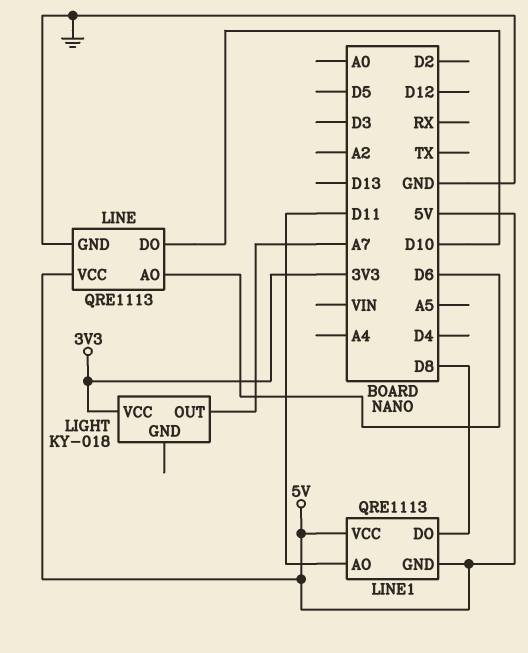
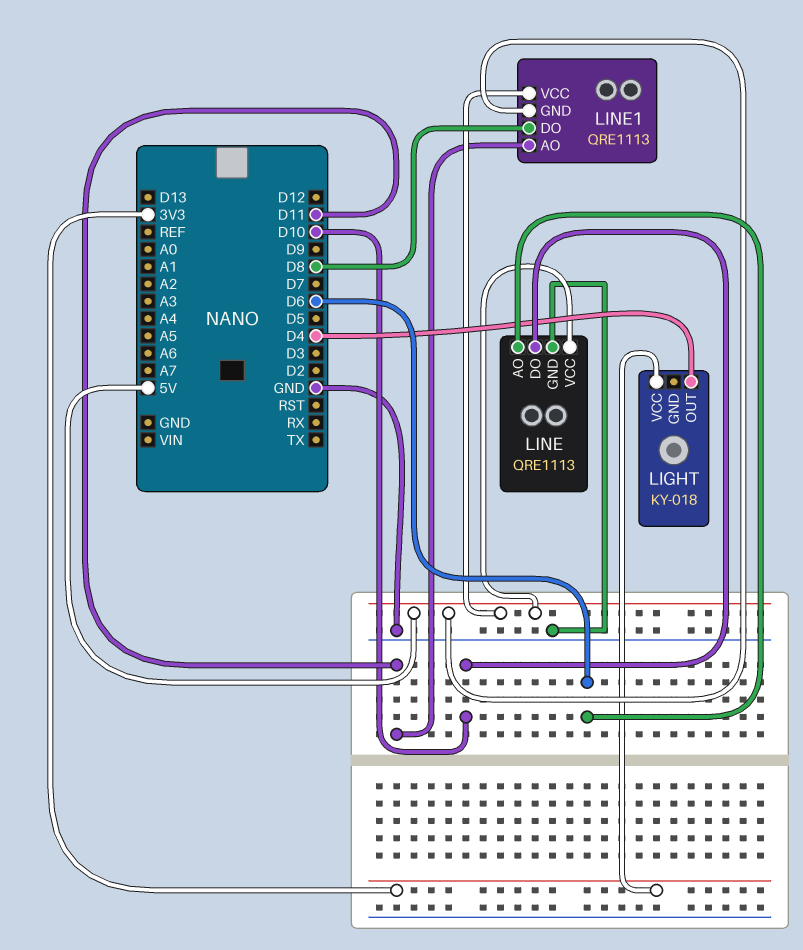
LIGHT pin OUT: A7 -> D4

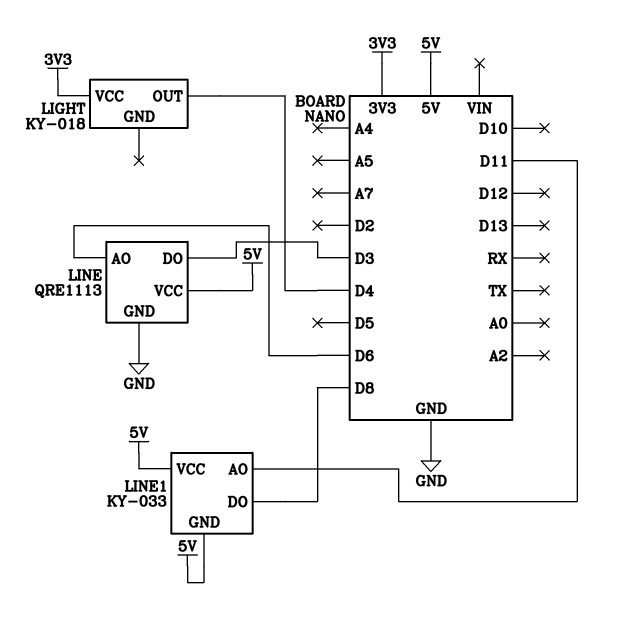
LINE pin DO: D10 -> D3
LINE1: QRE1113 -> KY-033

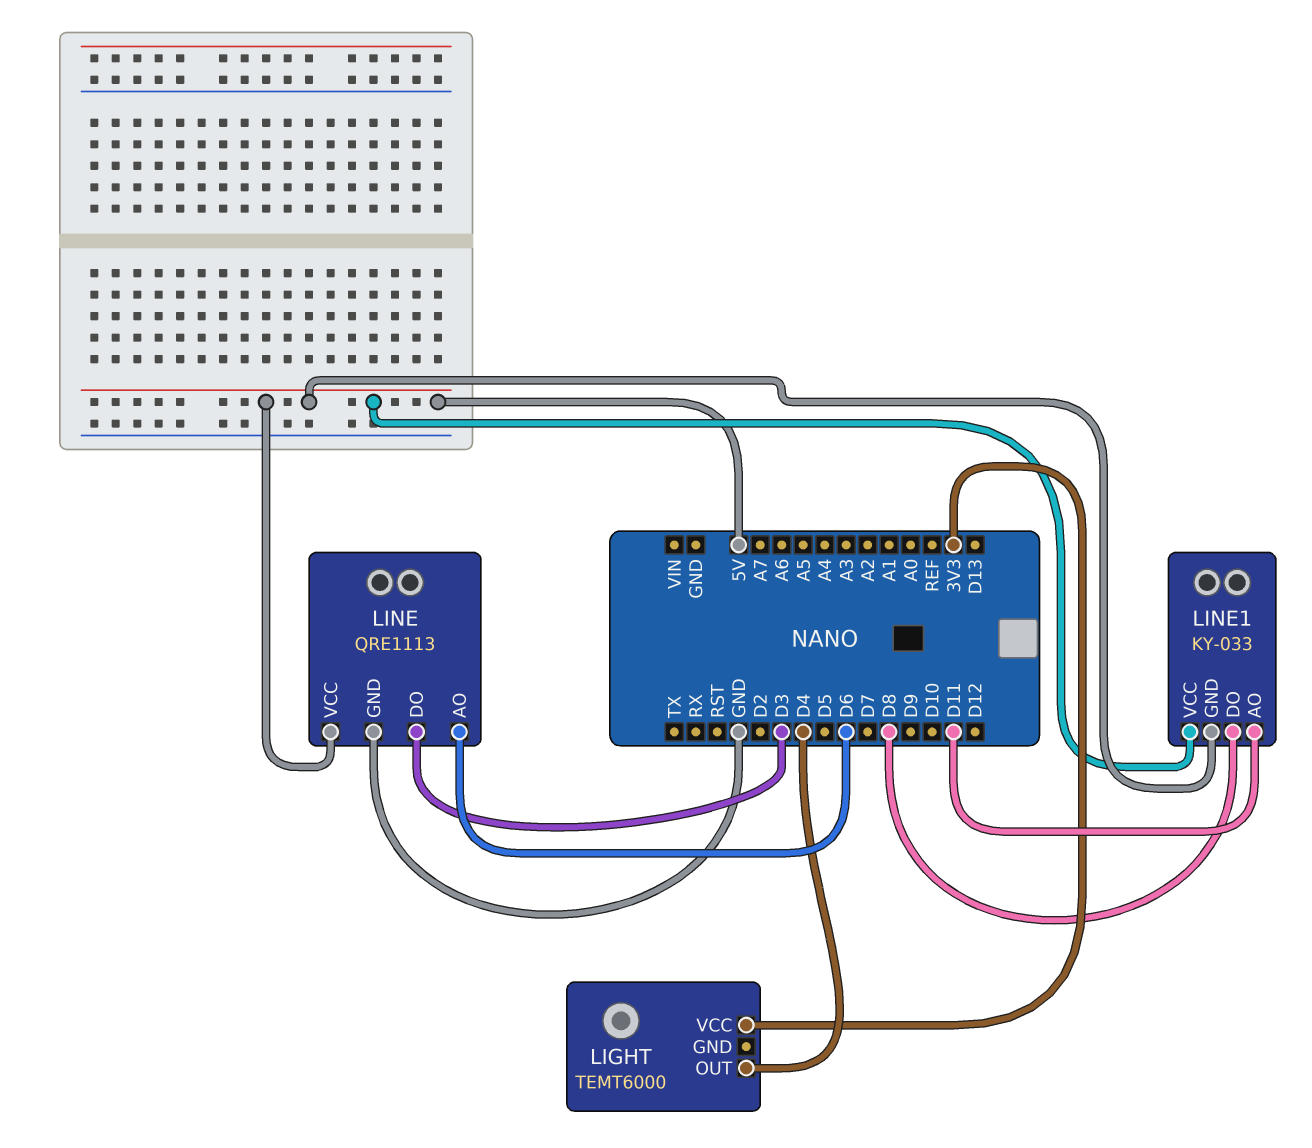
LIGHT: KY-018 -> TEMT6000

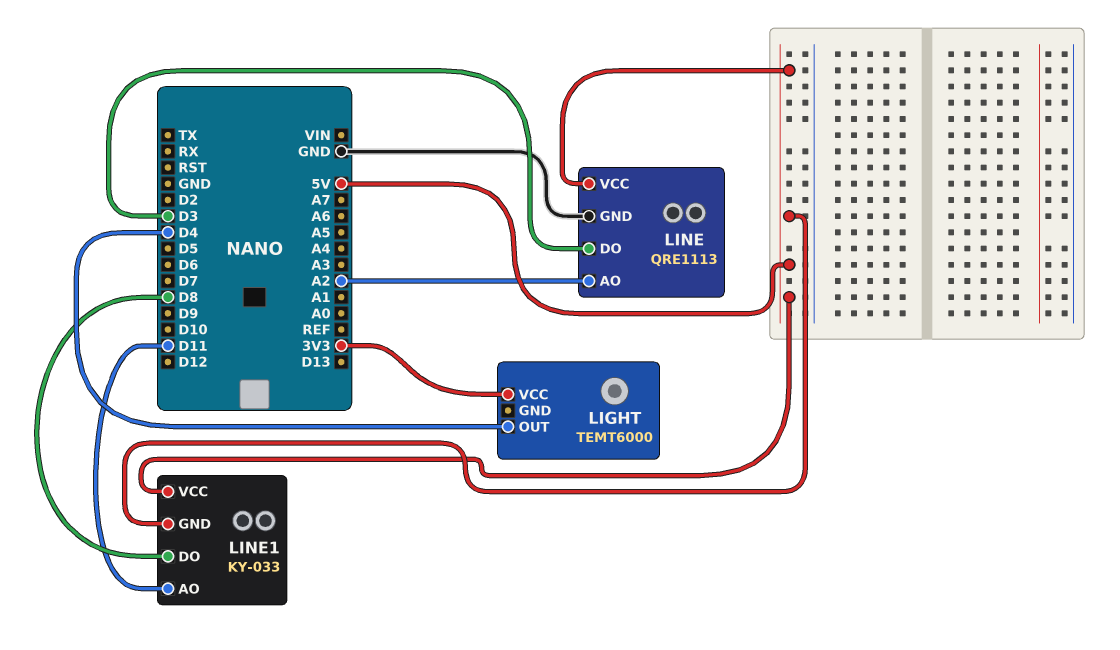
LINE pin AO: D6 -> A2

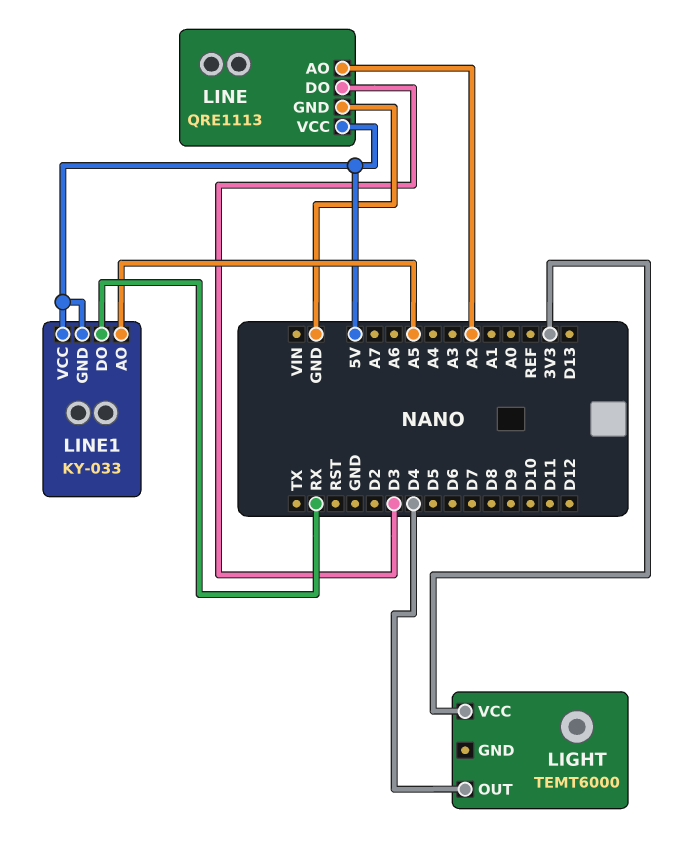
LINE1 pin AO: D11 -> A5
LINE1 pin DO: D8 -> RX

